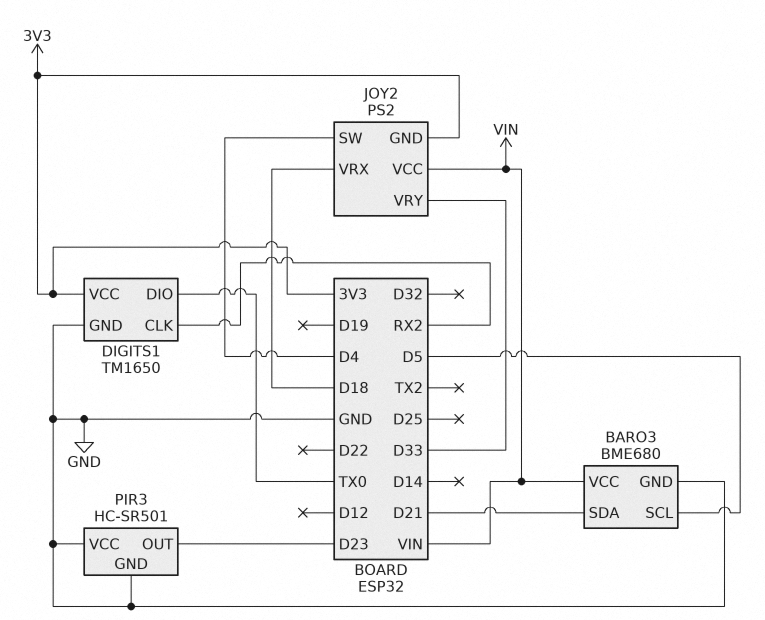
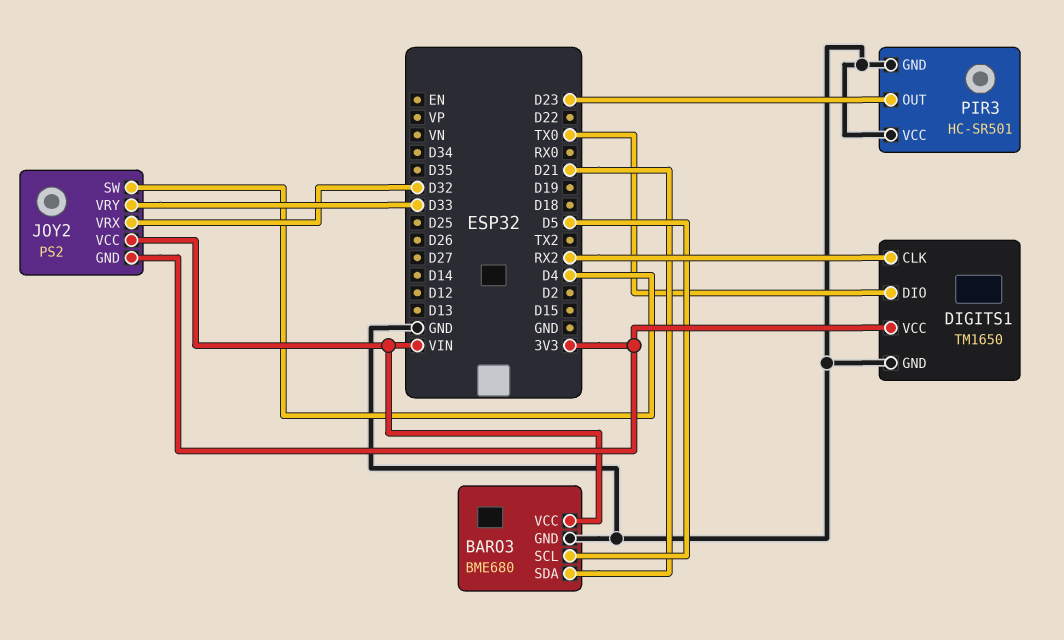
JOY2 pin VRX: D18 -> D32

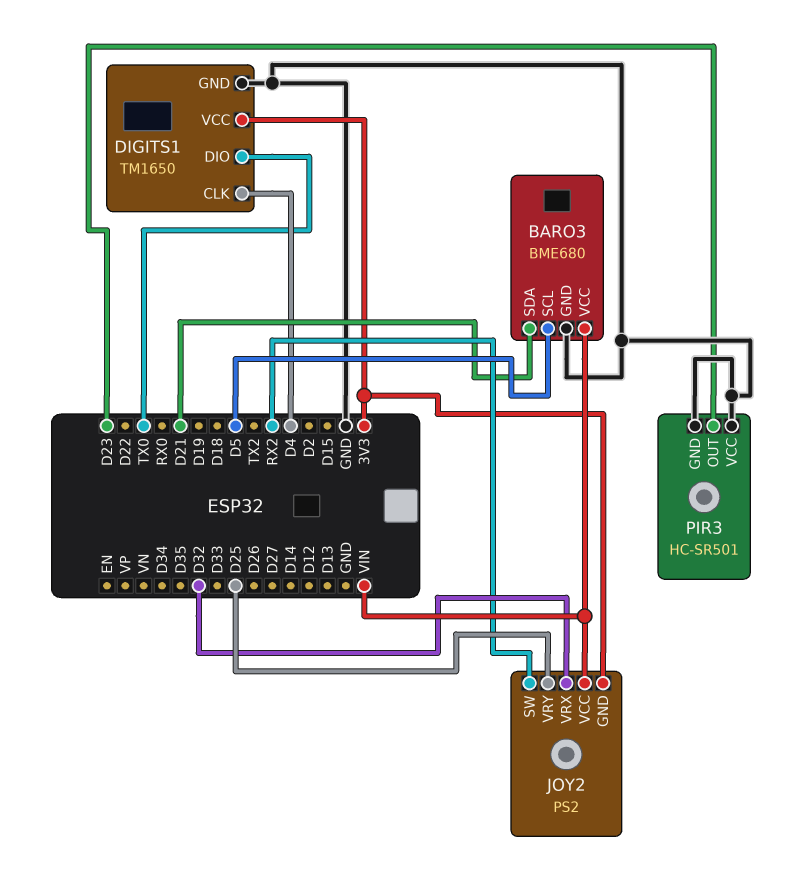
DIGITS1 pin CLK: RX2 -> D4
JOY2 pin SW: D4 -> RX2
JOY2 pin VRY: D33 -> D25

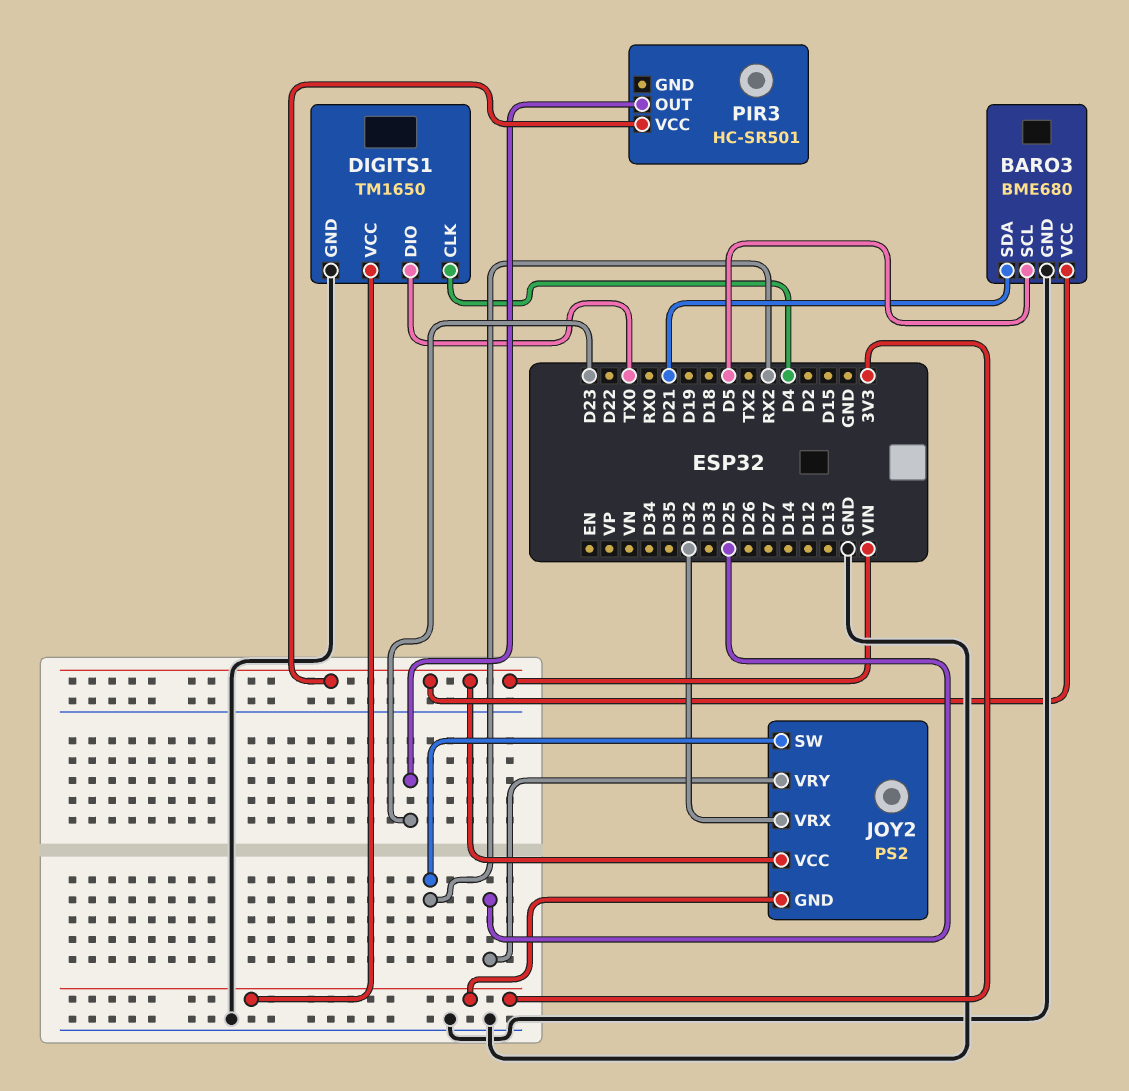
PIR3 pin GND: GND -> none
PIR3 pin VCC: GND -> VIN

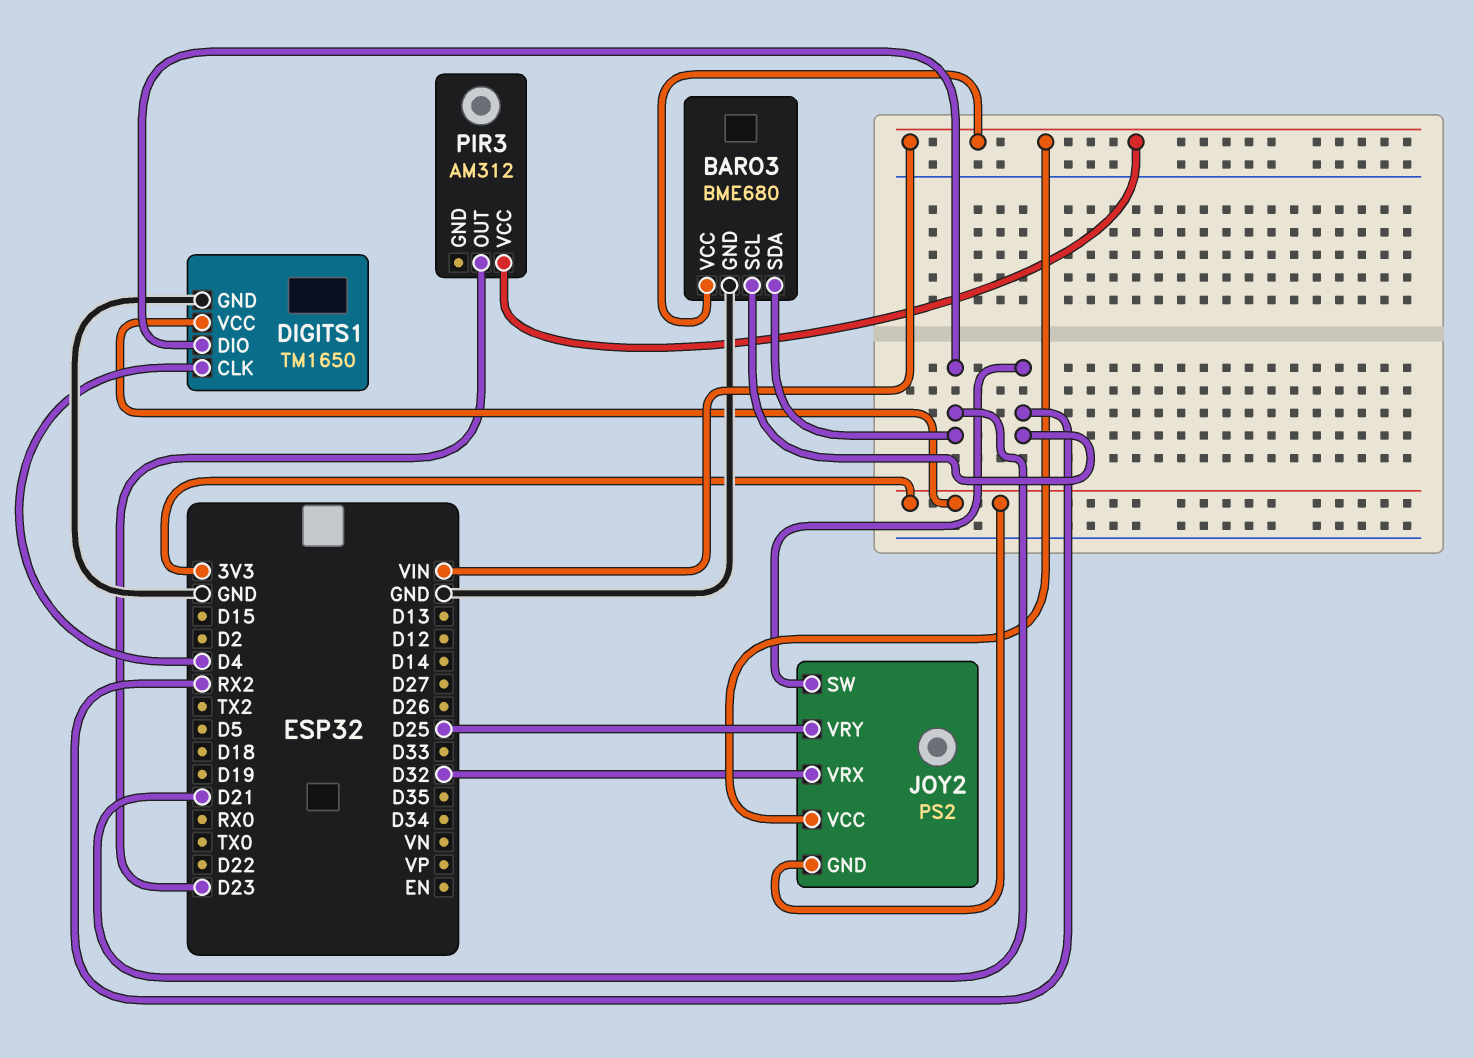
BARO3 pin SCL: D5 -> RX2
DIGITS1 pin DIO: TX0 -> D21
PIR3: HC-SR501 -> AM312

